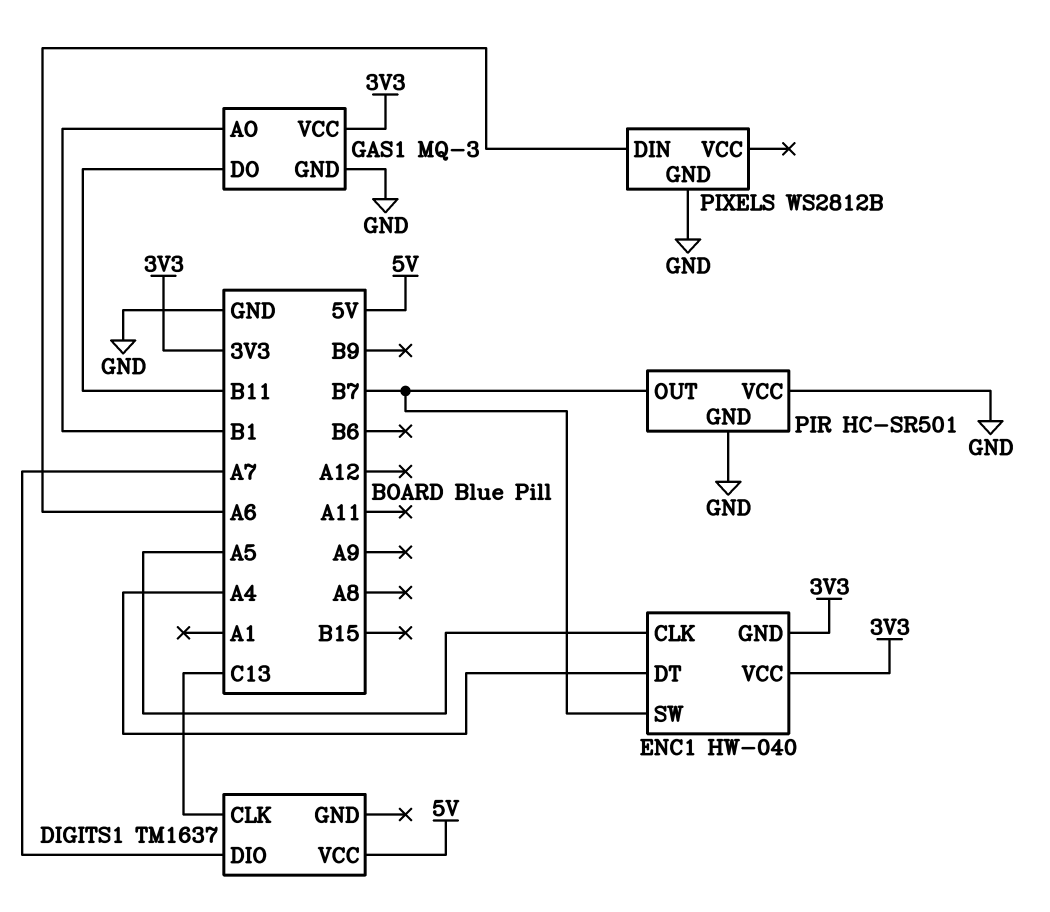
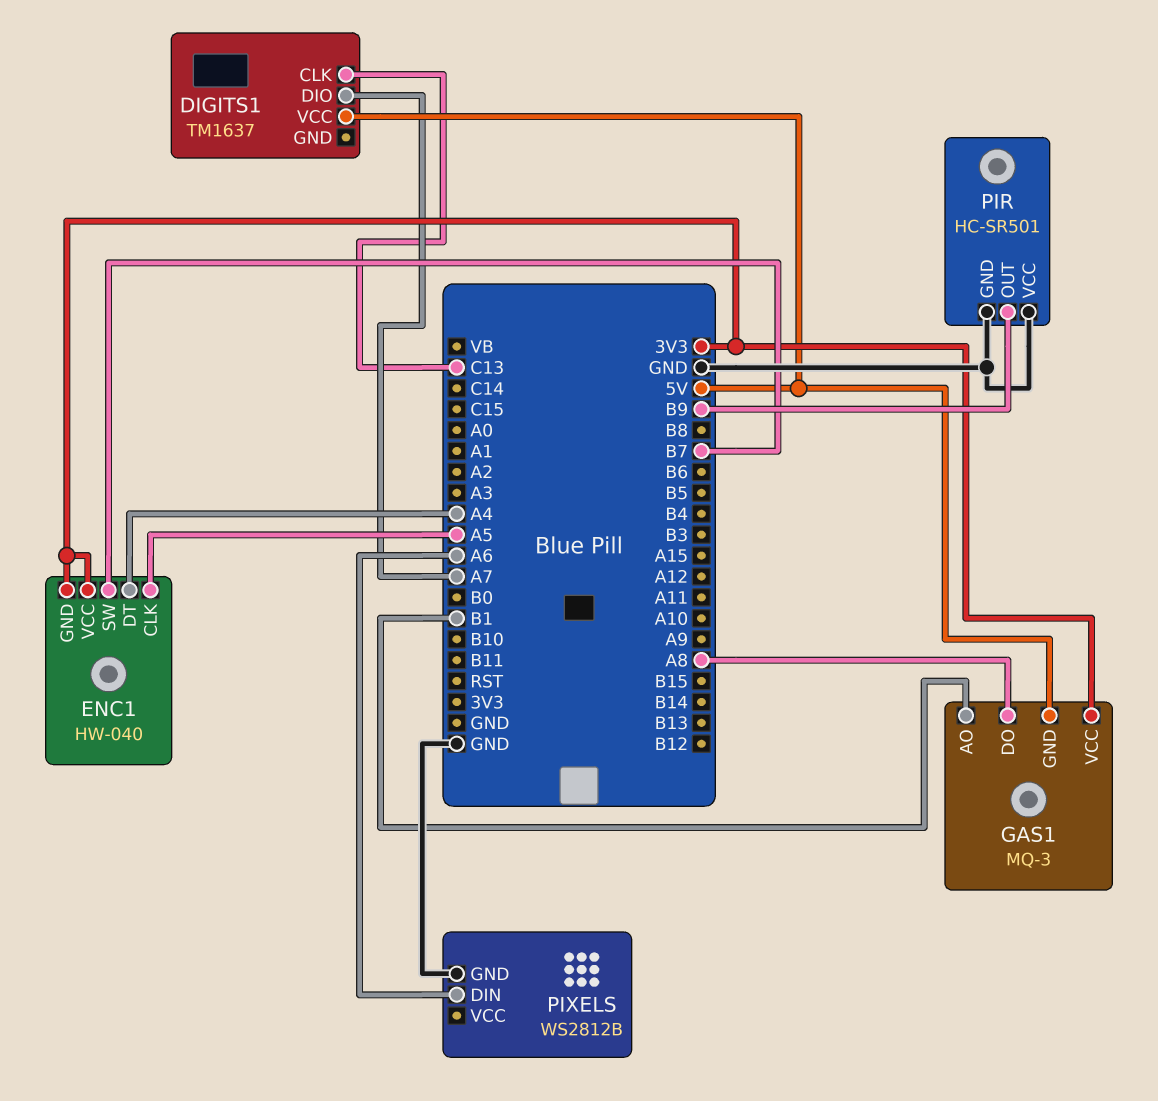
GAS1 pin DO: B11 -> A8
GAS1 pin GND: GND -> 5V
PIR pin OUT: B7 -> B9

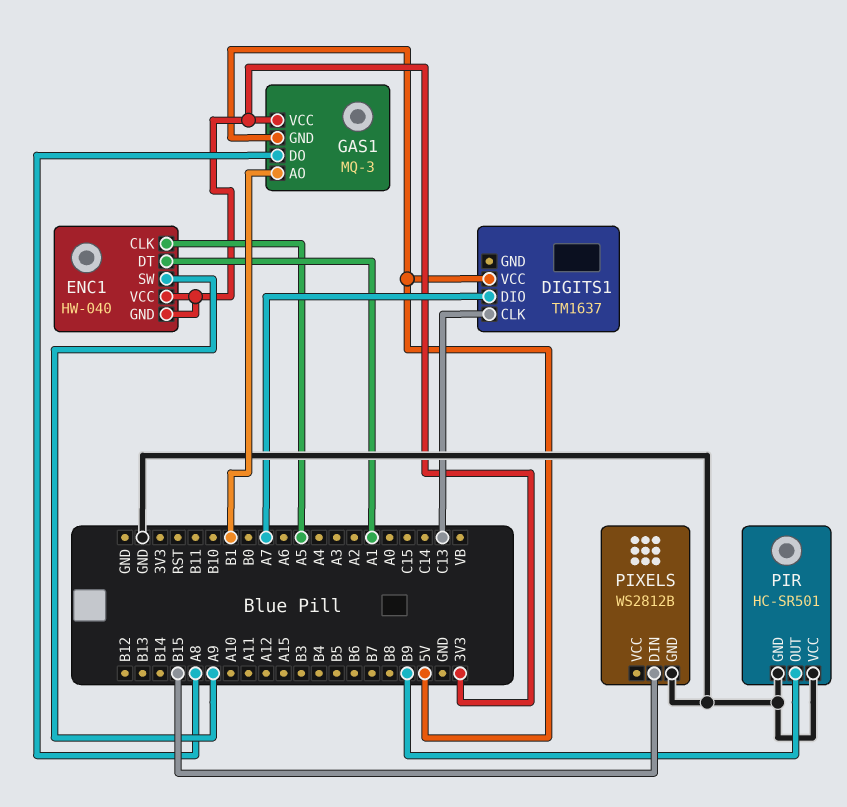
ENC1 pin DT: A4 -> A1
ENC1 pin SW: B7 -> A9
PIXELS pin DIN: A6 -> B15

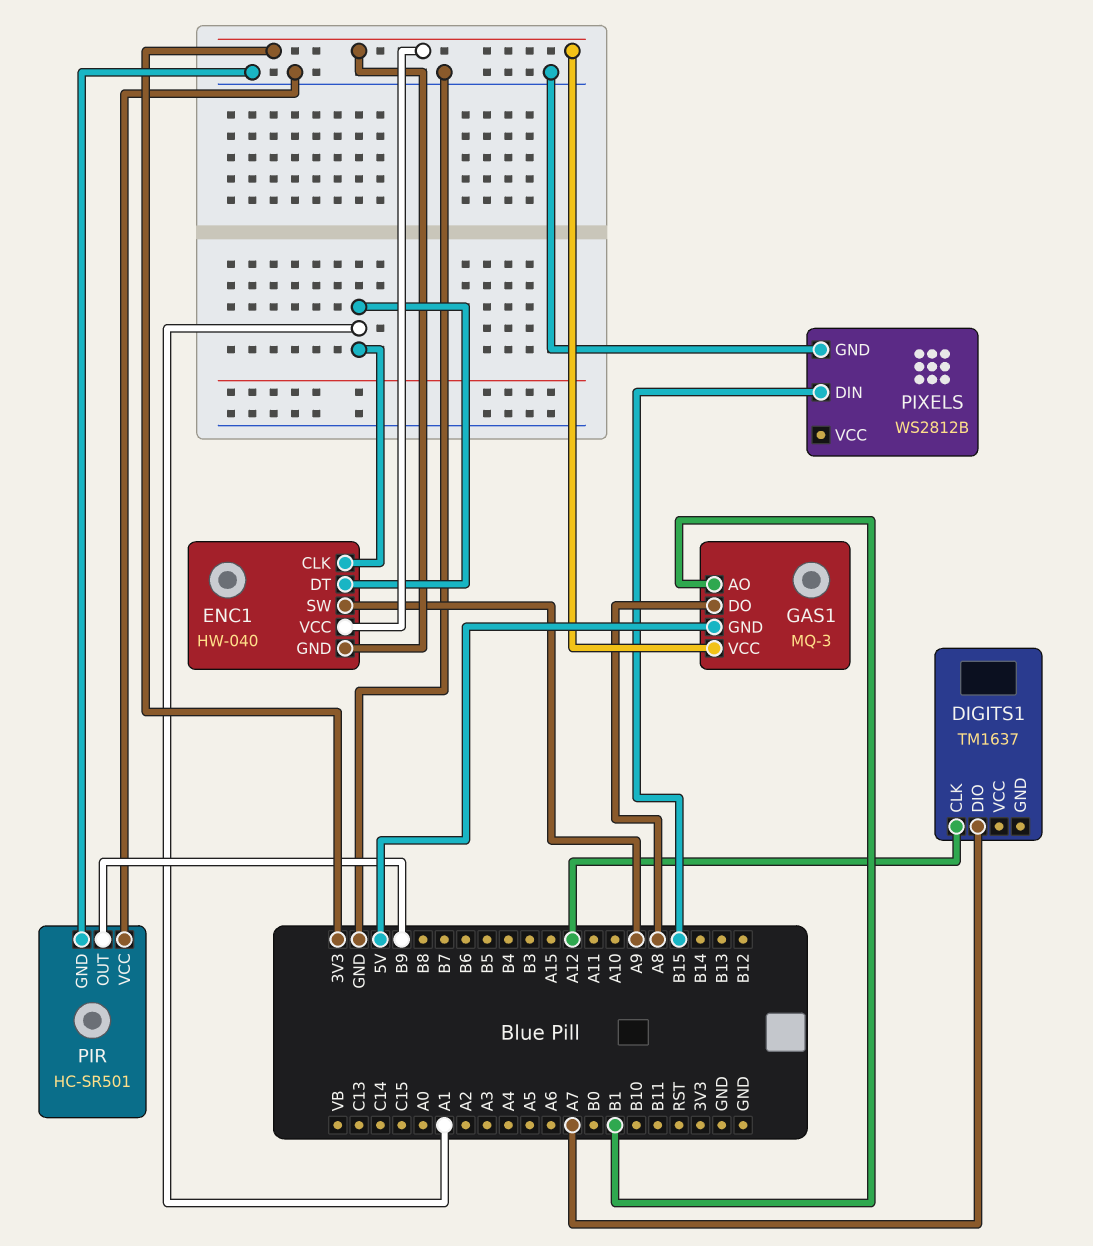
DIGITS1 pin CLK: C13 -> A12
DIGITS1 pin VCC: 5V -> none
ENC1 pin CLK: A5 -> A1

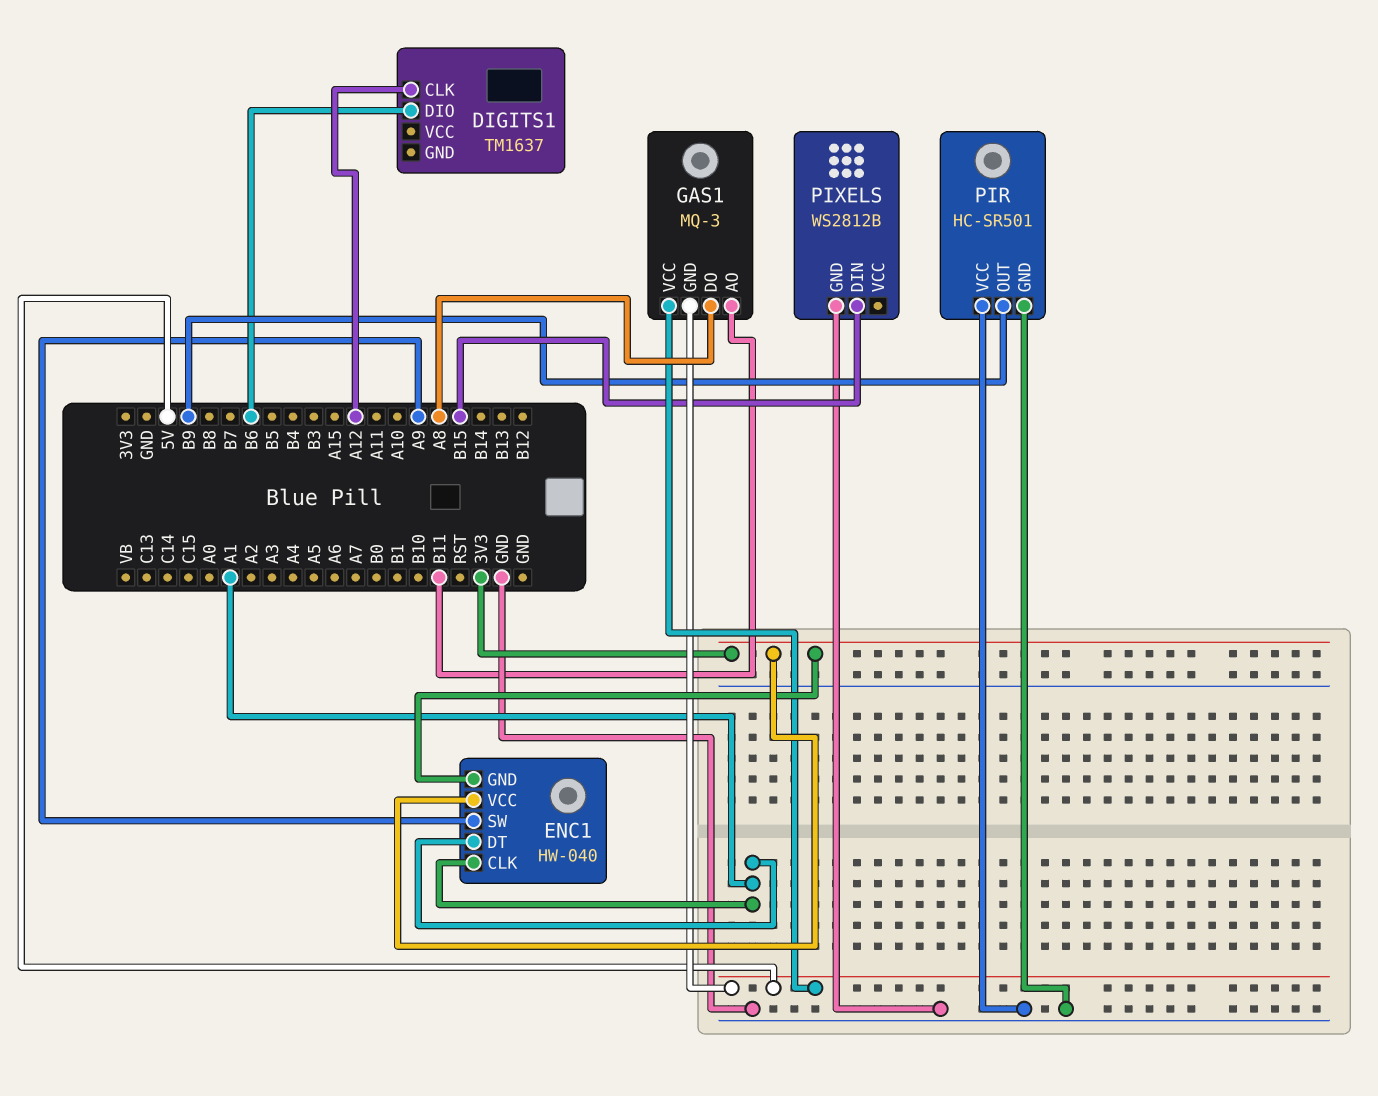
DIGITS1 pin DIO: A7 -> B6
GAS1 pin AO: B1 -> B11
GAS1 pin VCC: 3V3 -> 5V

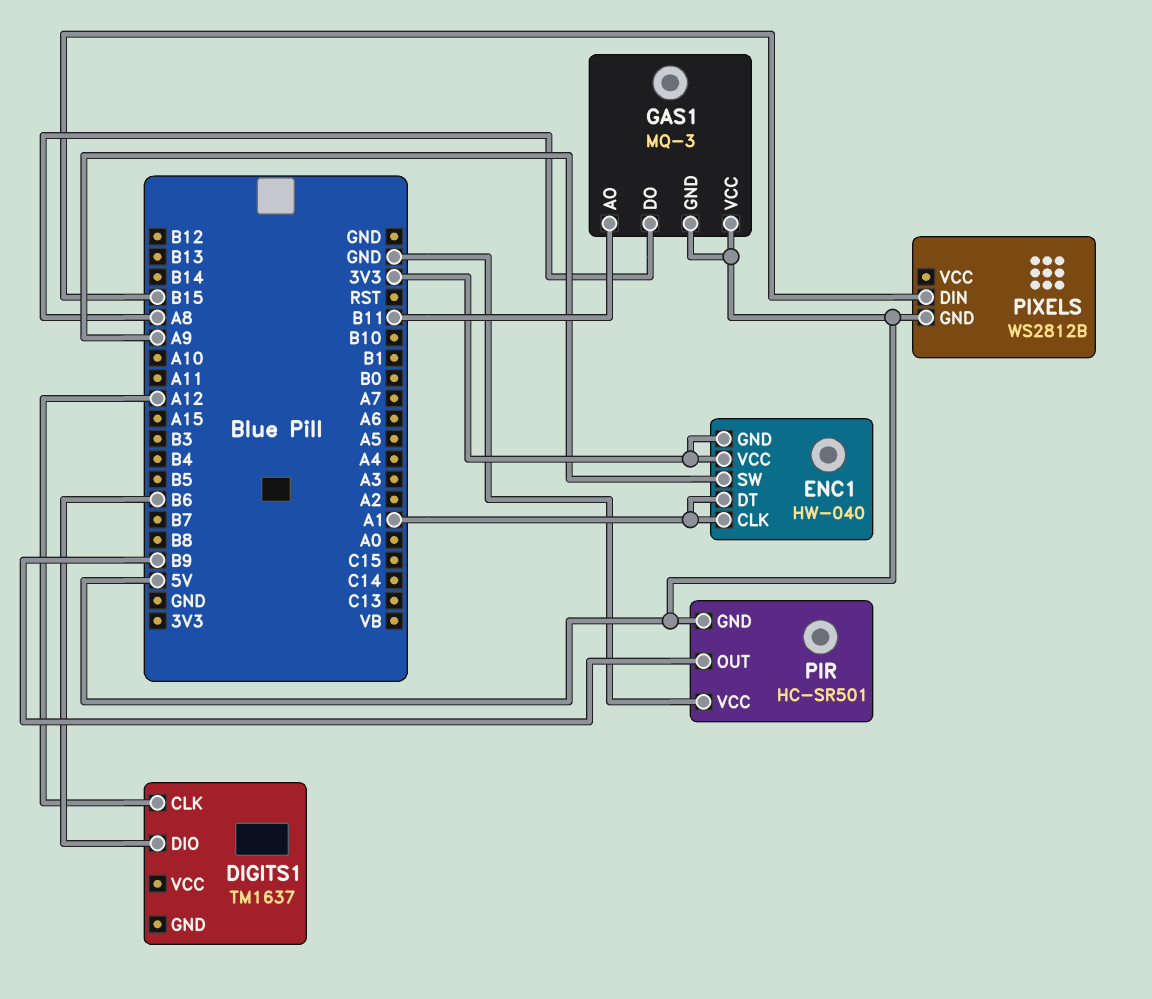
PIR pin GND: GND -> 5V
PIXELS pin GND: GND -> 5V

